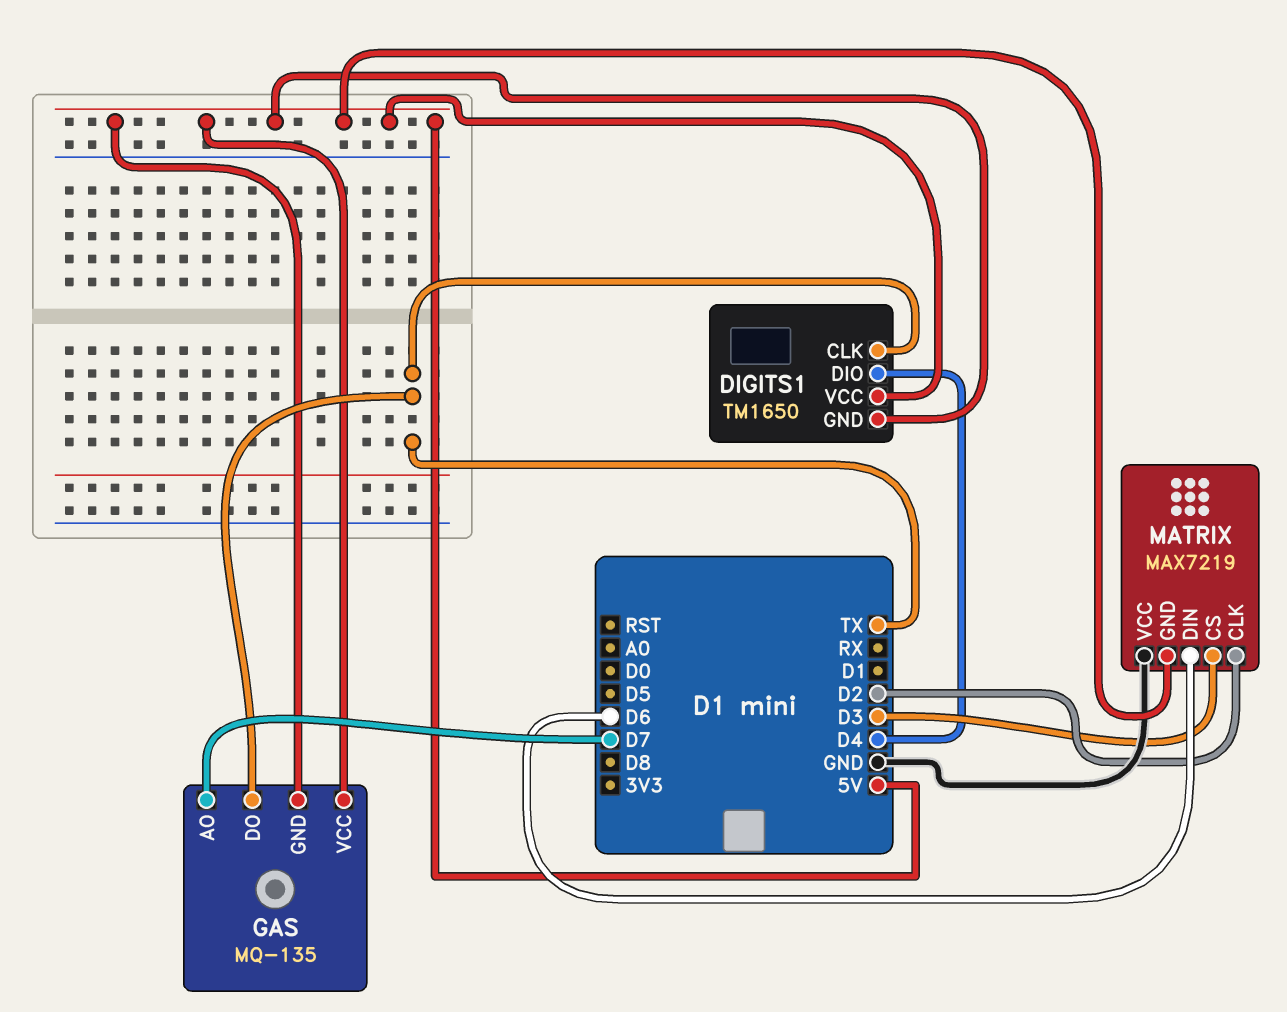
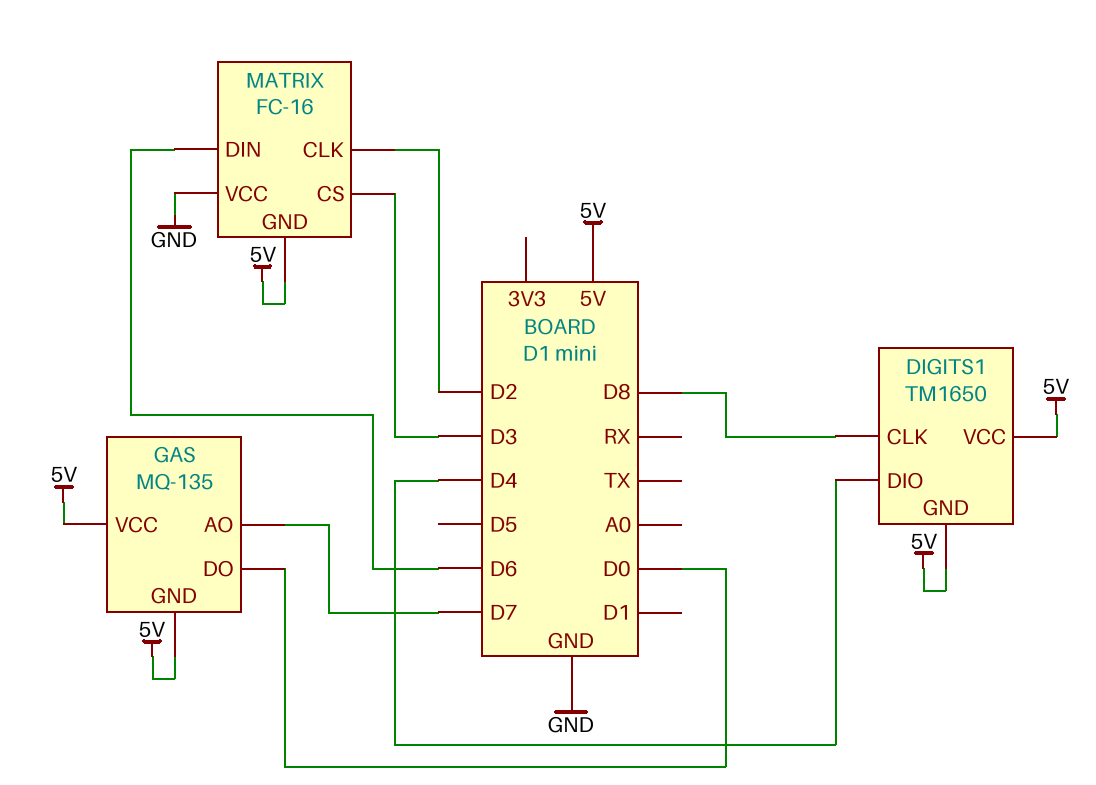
DIGITS1 pin CLK: TX -> D8
GAS pin DO: TX -> D0
MATRIX: MAX7219 -> FC-16

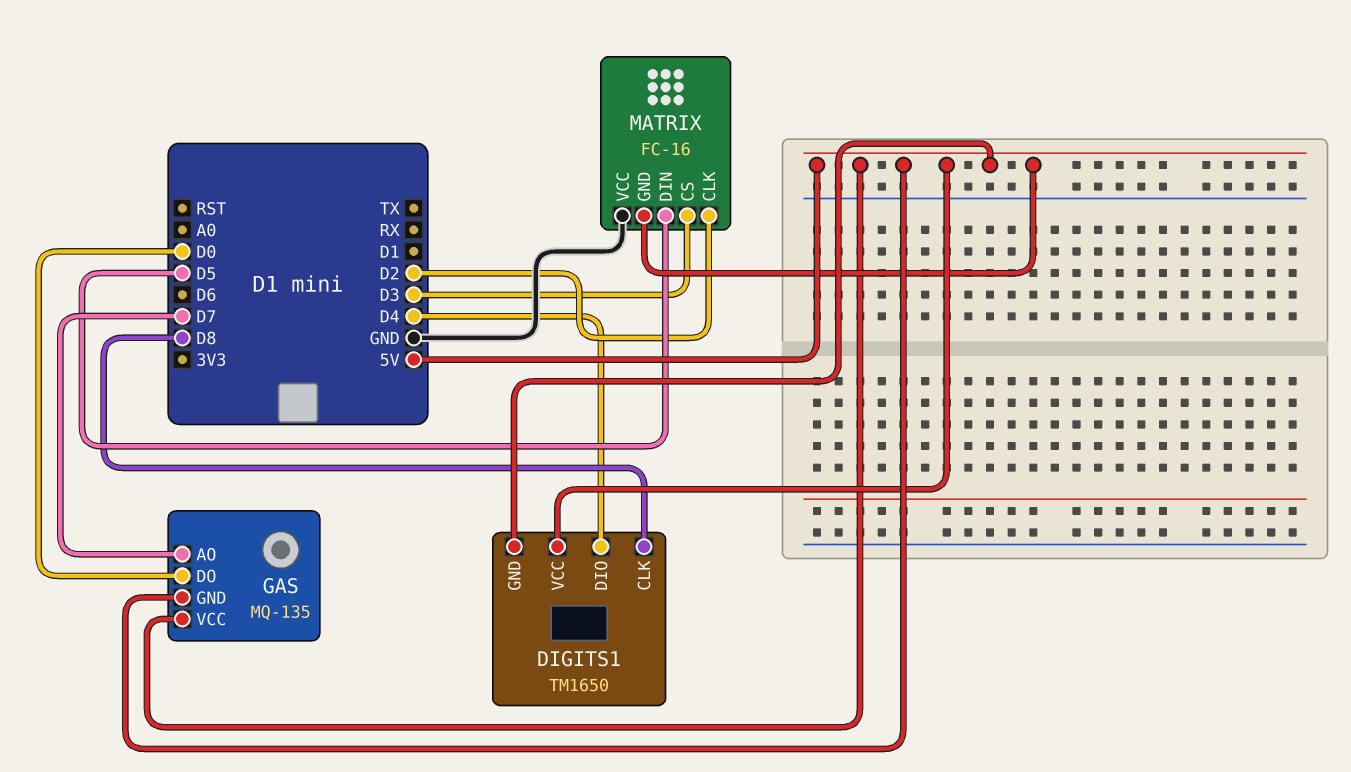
MATRIX pin DIN: D6 -> D5

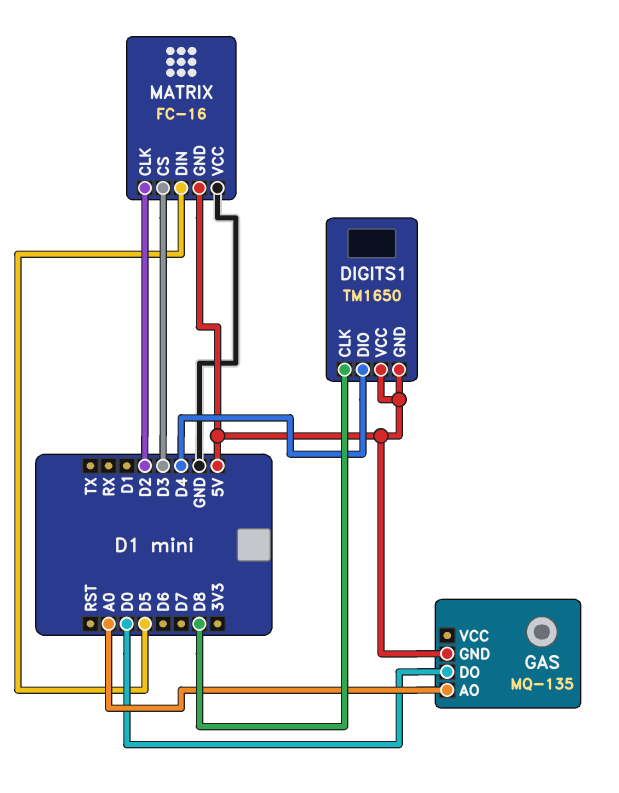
GAS pin AO: D7 -> A0
GAS pin VCC: 5V -> none

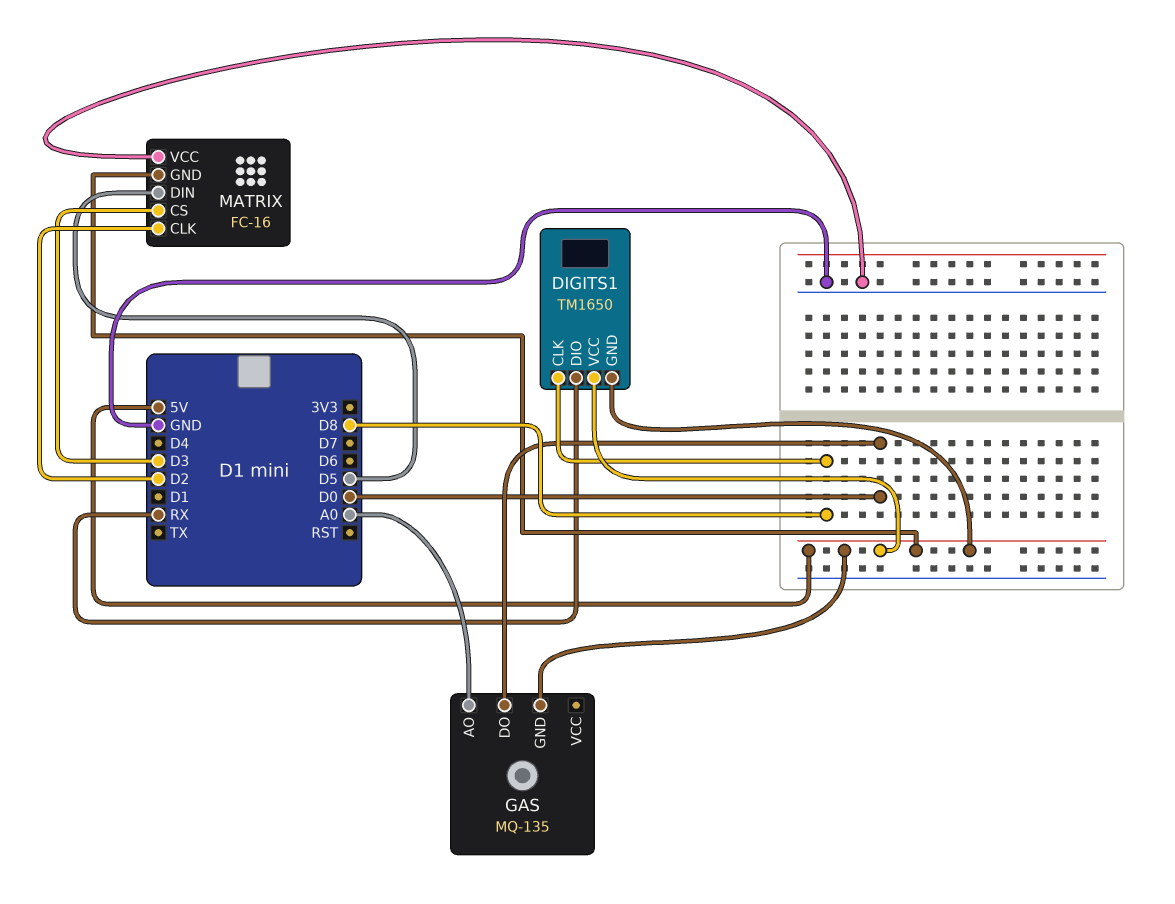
DIGITS1 pin DIO: D4 -> RX

